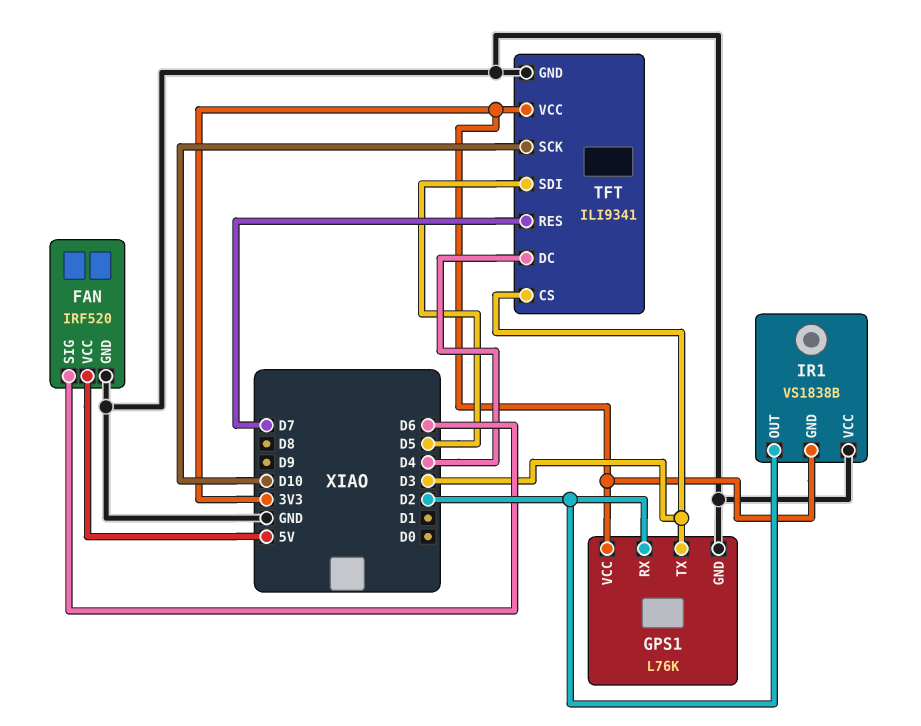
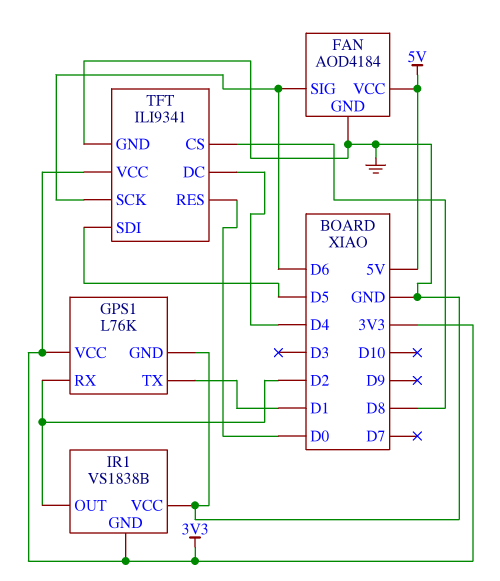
FAN: IRF520 -> AOD4184
GPS1 pin TX: D3 -> D1
TFT pin CS: D3 -> D8
TFT pin RES: D7 -> D0
TFT pin SCK: D10 -> D6

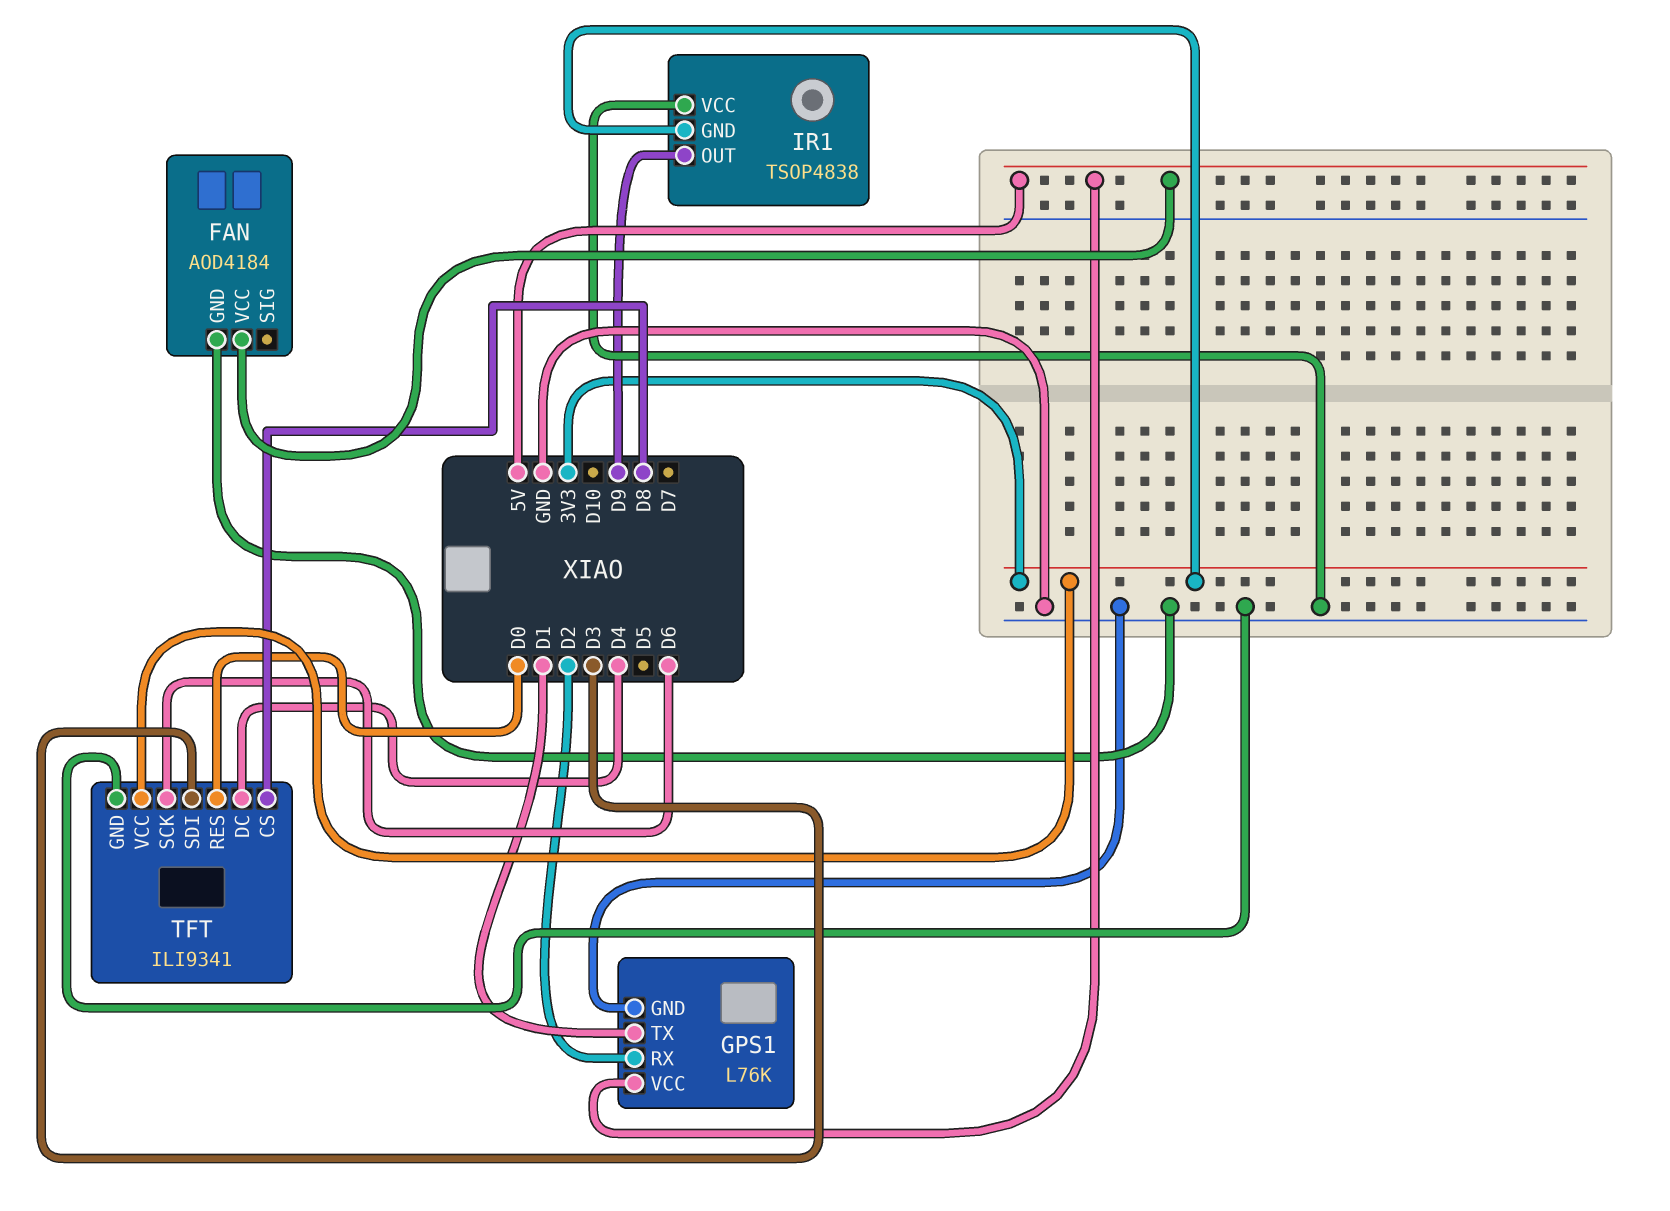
FAN pin SIG: D6 -> none
GPS1 pin VCC: 3V3 -> 5V
IR1: VS1838B -> TSOP4838
IR1 pin OUT: D2 -> D9
TFT pin SDI: D5 -> D3

